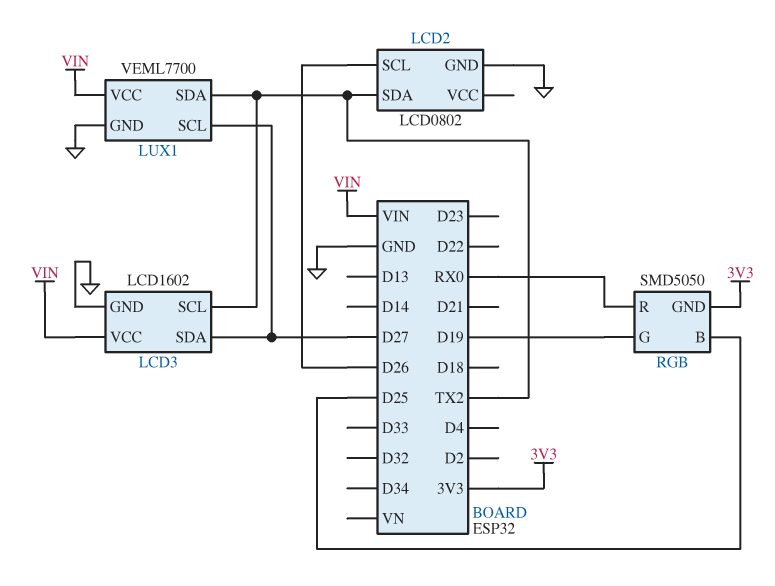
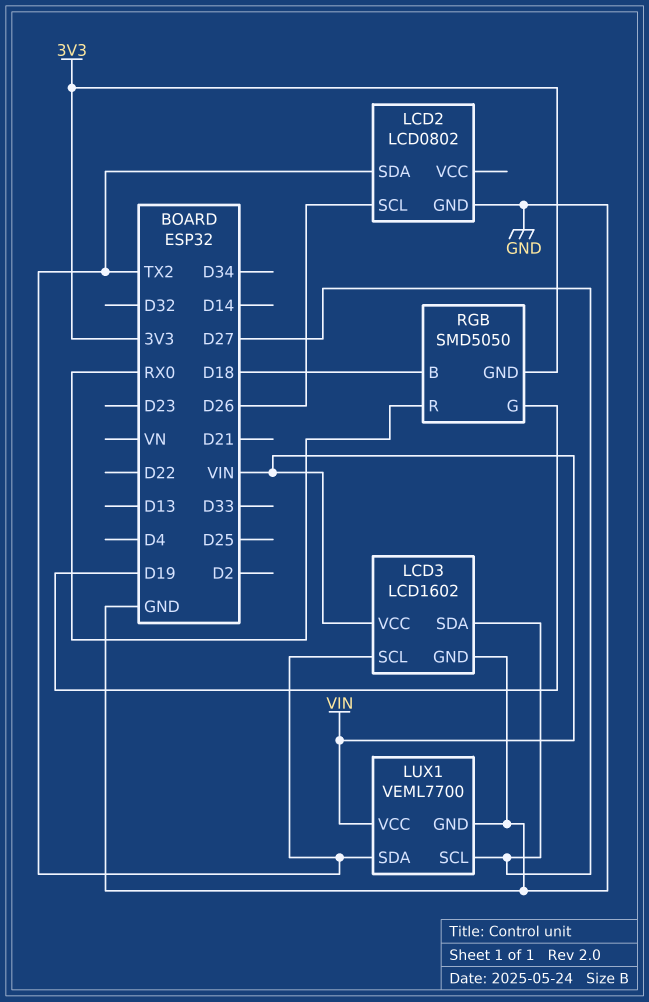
RGB pin B: D25 -> D18

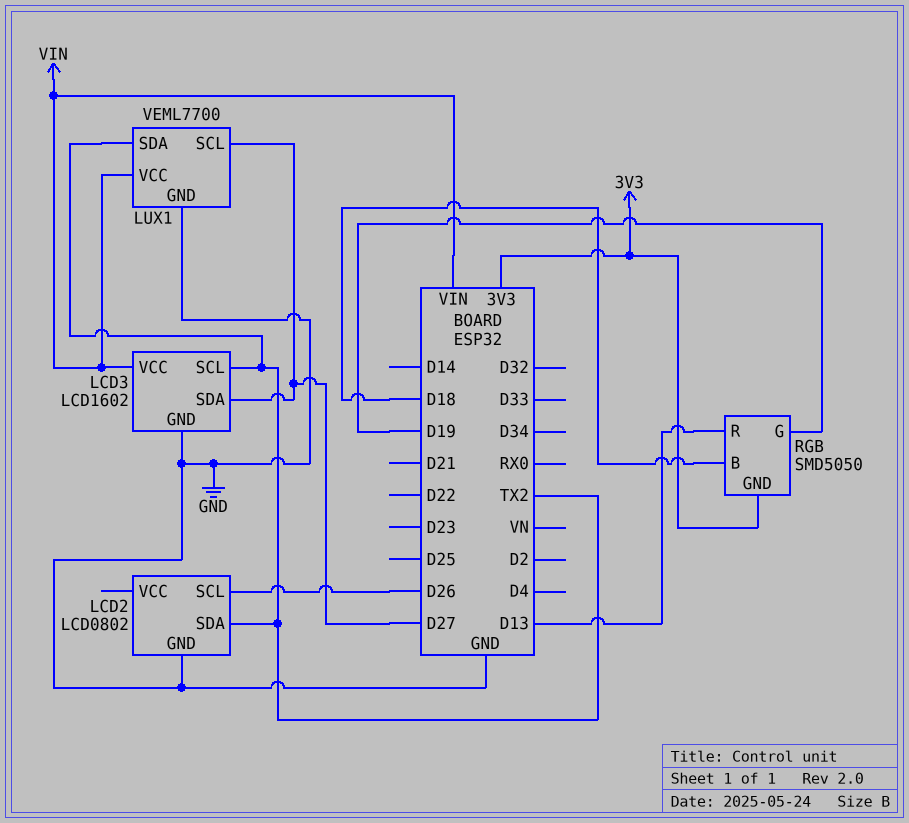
RGB pin R: RX0 -> D13

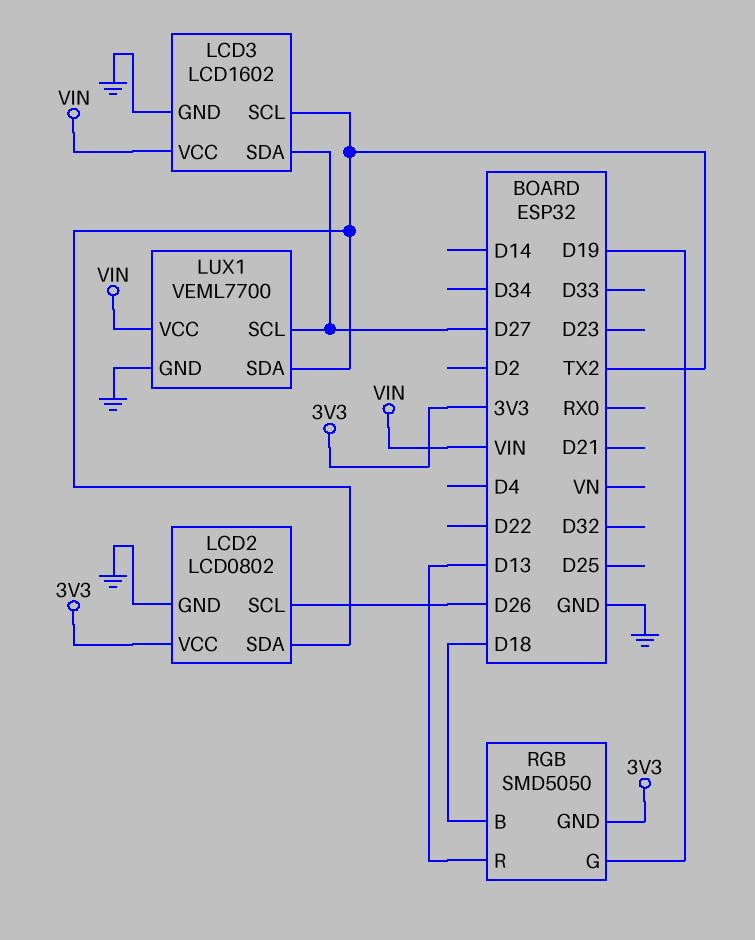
LCD2 pin VCC: none -> 3V3

